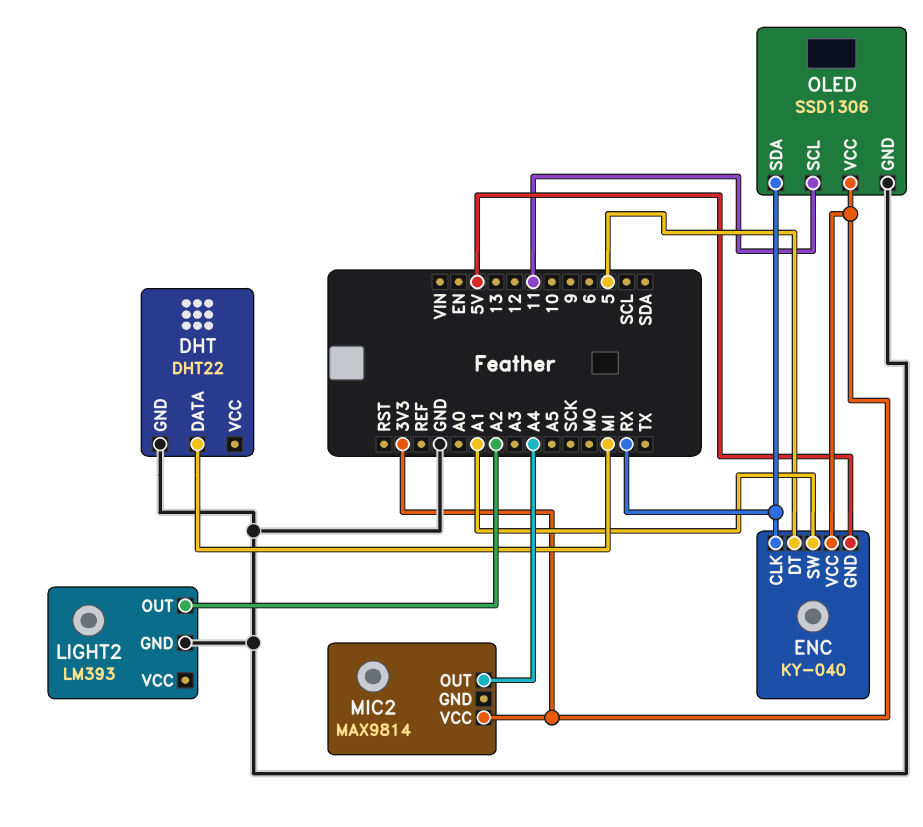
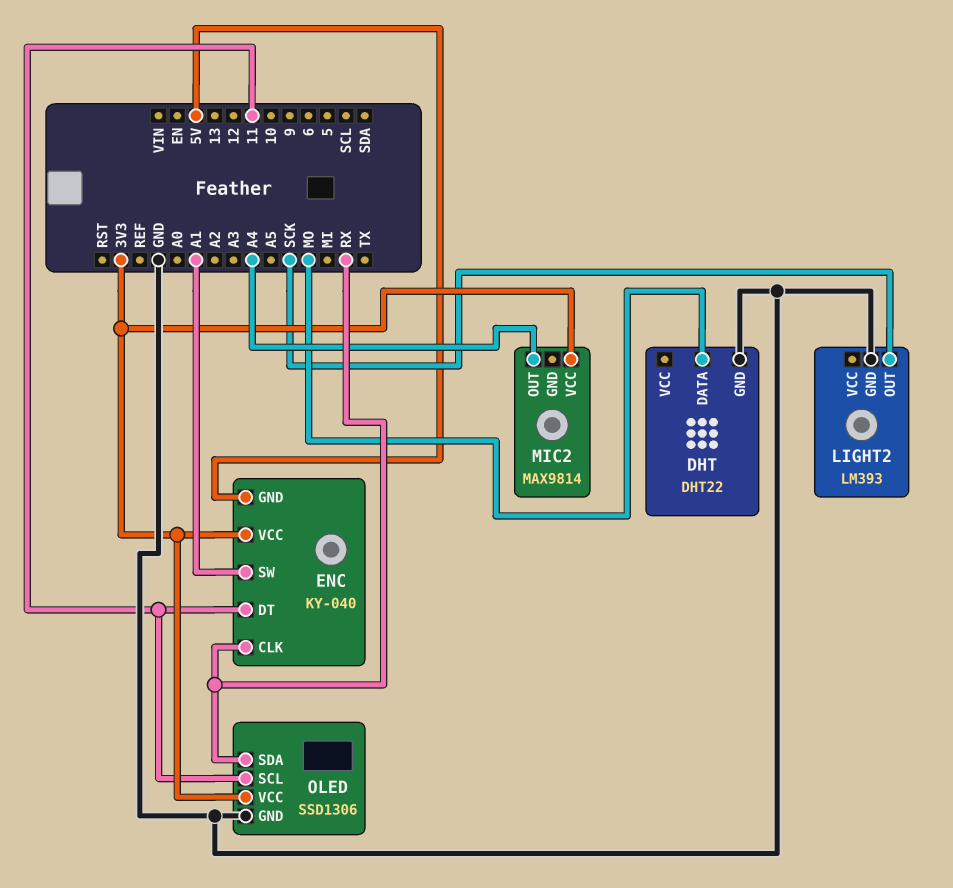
DHT pin DATA: MI -> MO
ENC pin DT: 5 -> 11
LIGHT2 pin OUT: A2 -> SCK

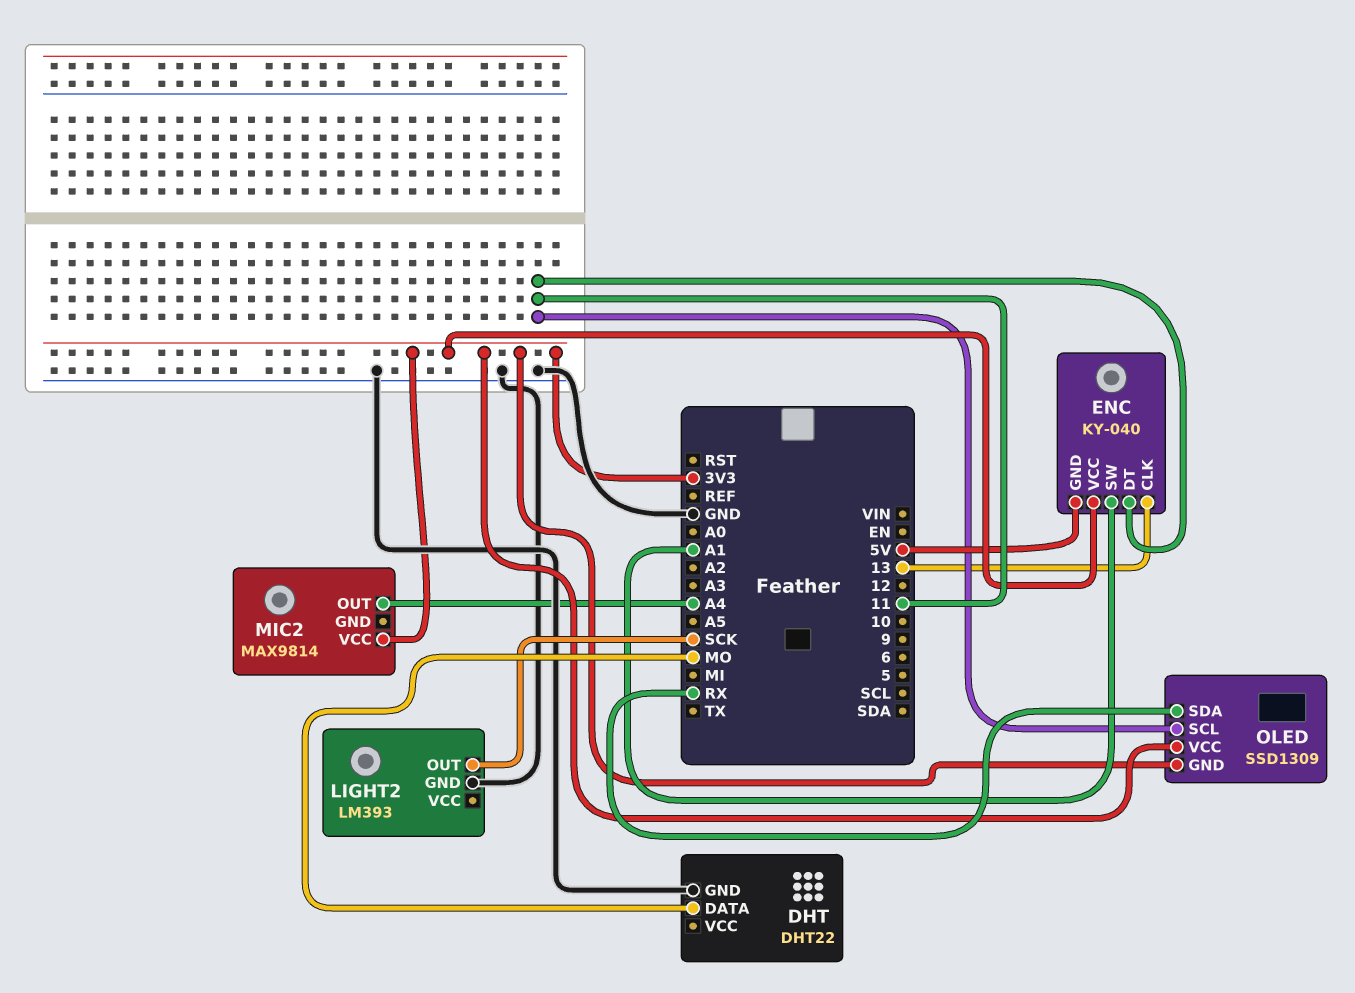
ENC pin CLK: RX -> 13
OLED: SSD1306 -> SSD1309
OLED pin GND: GND -> 3V3

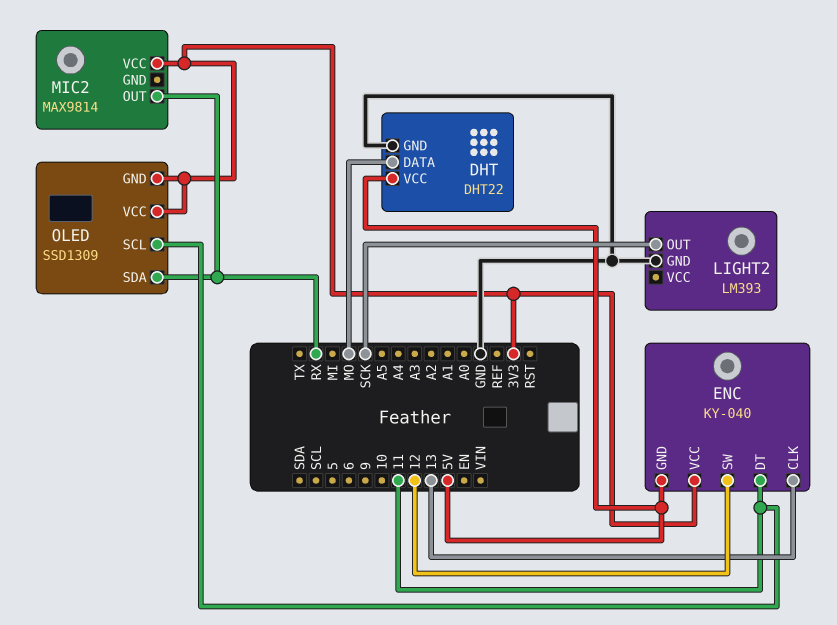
DHT pin VCC: none -> 5V
ENC pin SW: A1 -> 12
MIC2 pin OUT: A4 -> RX

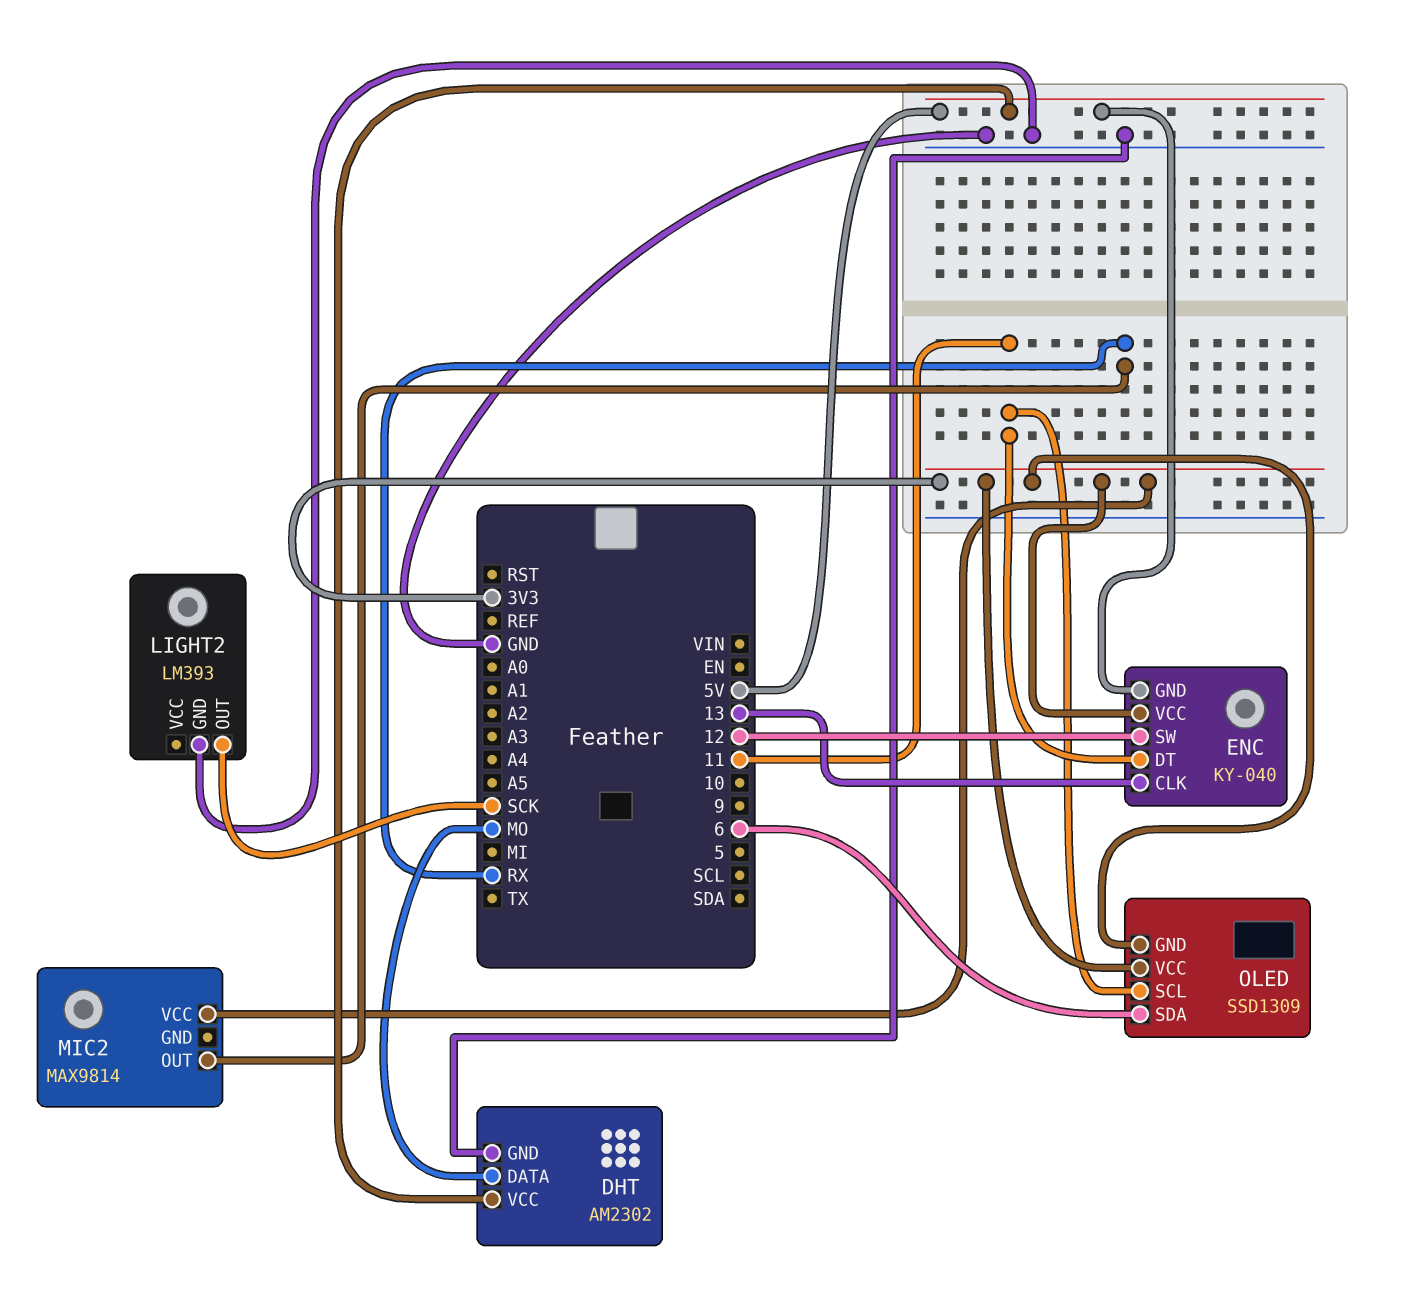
DHT: DHT22 -> AM2302
OLED pin SDA: RX -> 6

